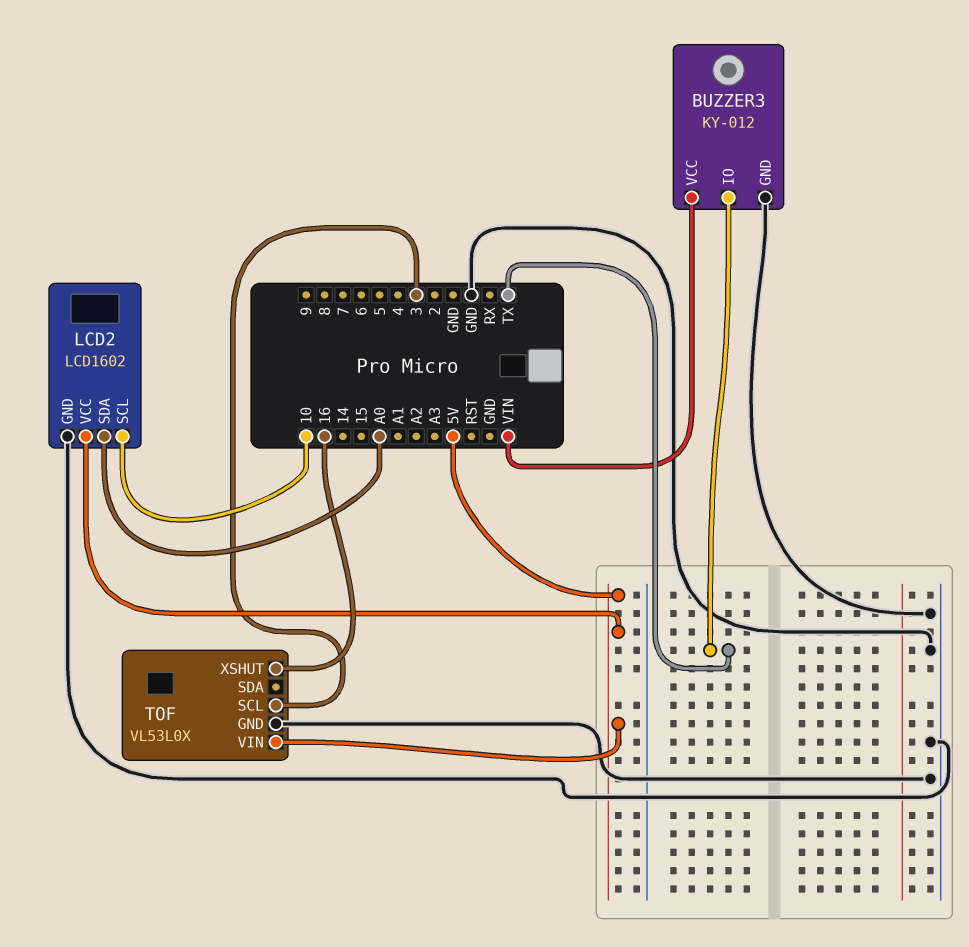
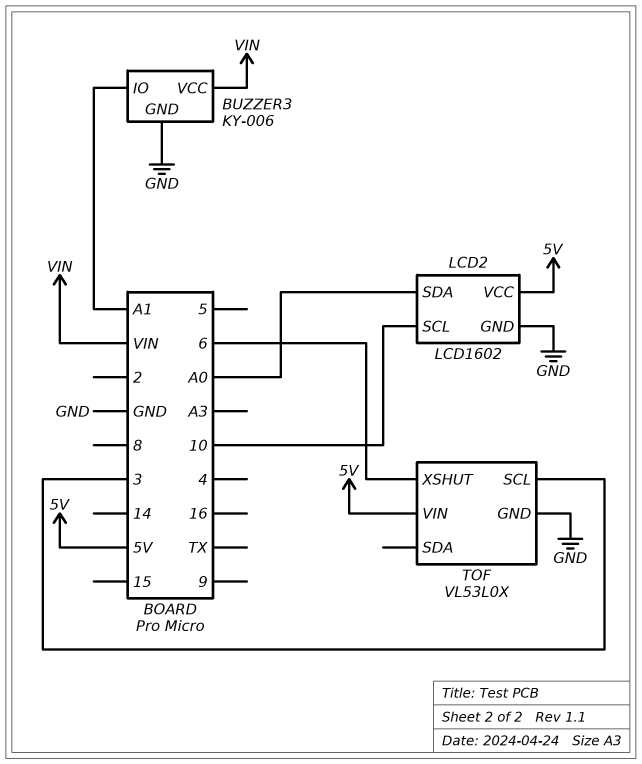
BUZZER3: KY-012 -> KY-006
BUZZER3 pin IO: TX -> A1
TOF pin XSHUT: 16 -> 6

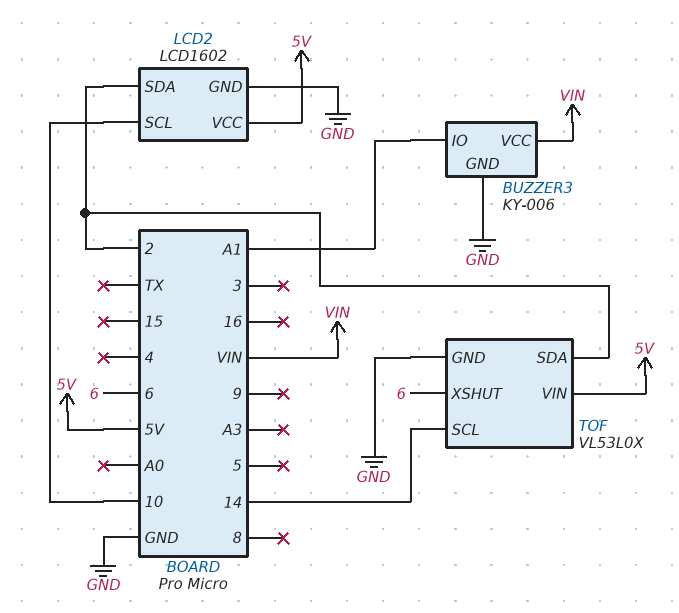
LCD2 pin SDA: A0 -> 2
TOF pin SCL: 3 -> 14
TOF pin SDA: none -> 2

